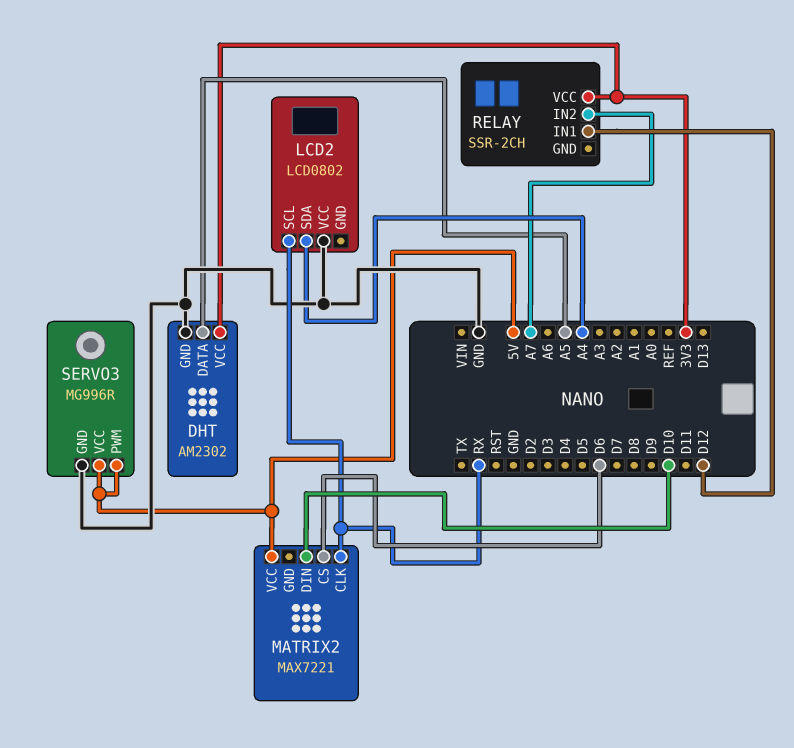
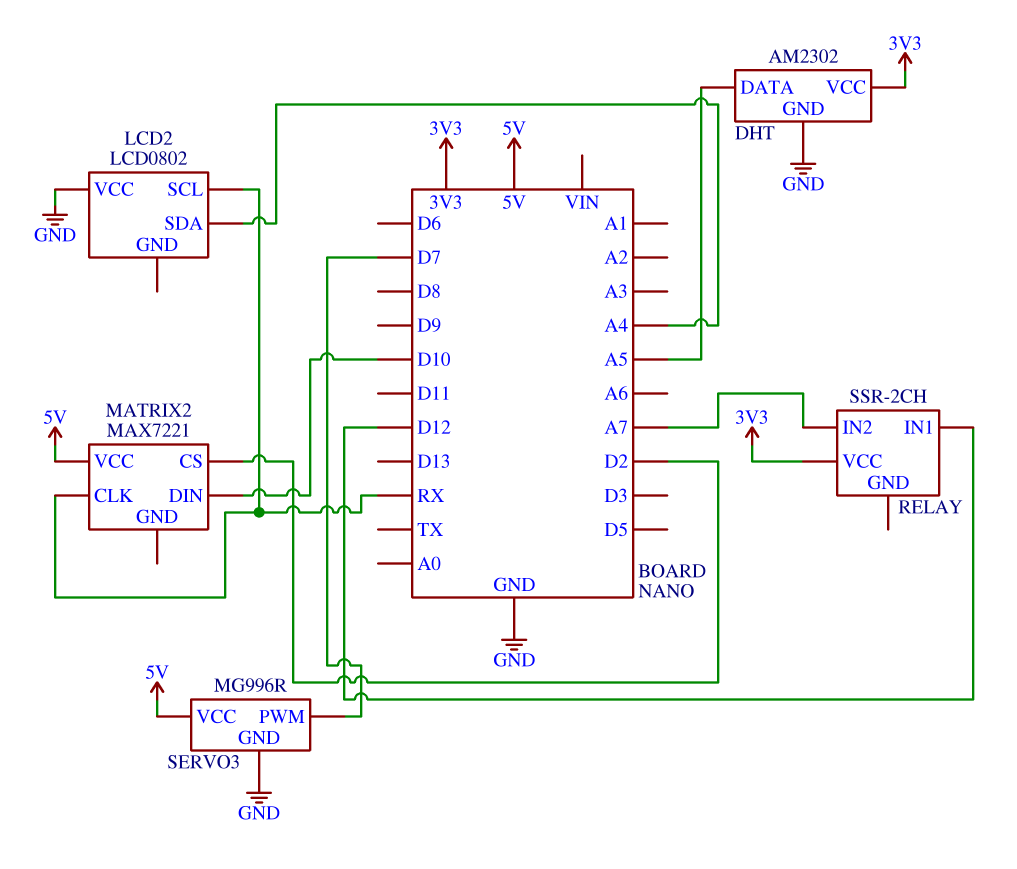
MATRIX2 pin CS: D6 -> D2
SERVO3 pin PWM: 5V -> D7

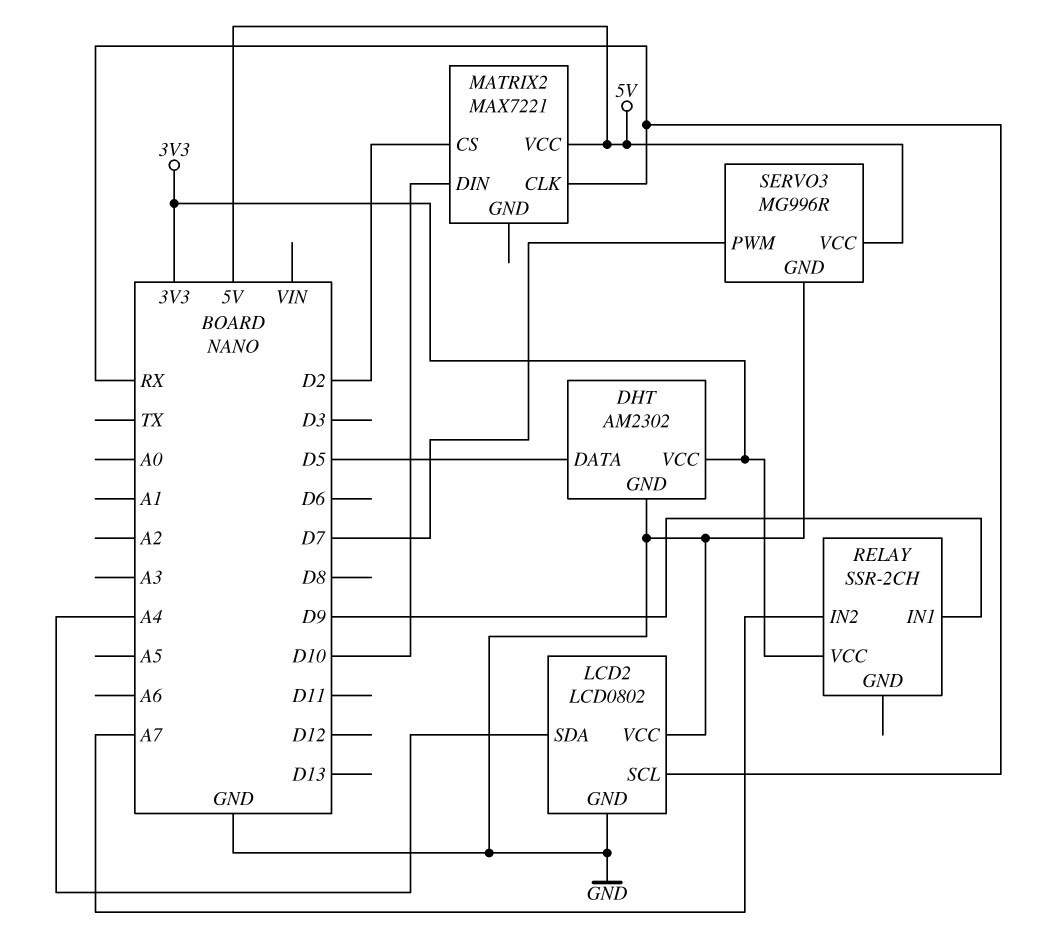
DHT pin DATA: A5 -> D5
LCD2 pin GND: none -> GND
RELAY pin IN1: D12 -> D9

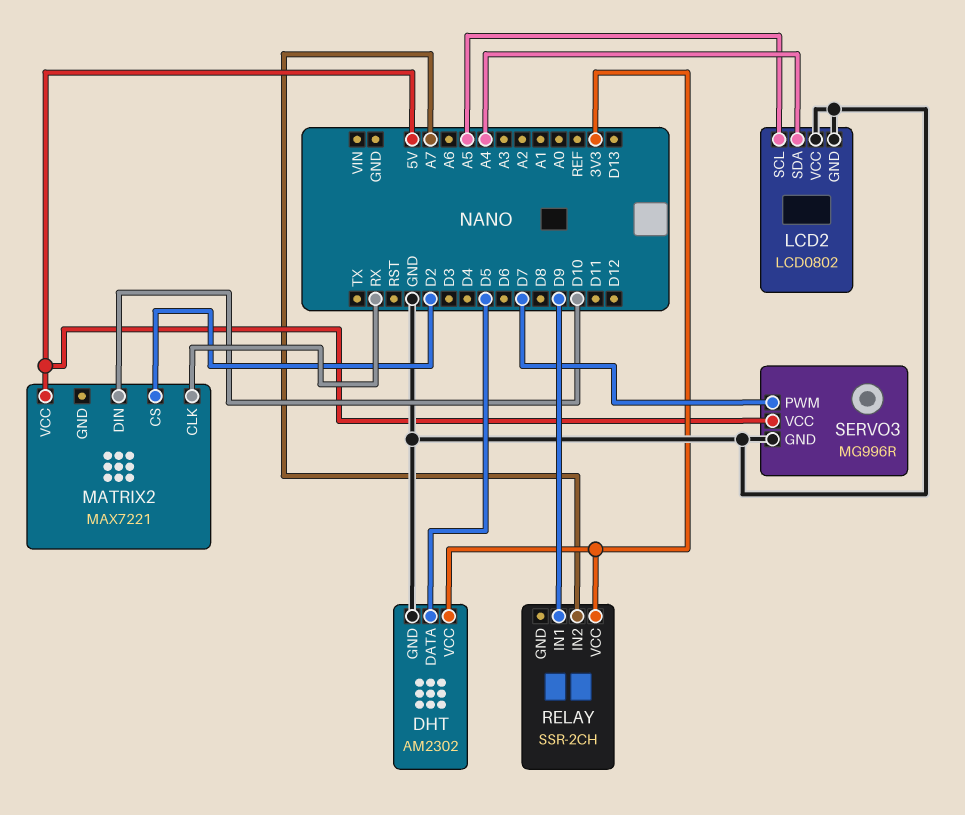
LCD2 pin SCL: RX -> A5

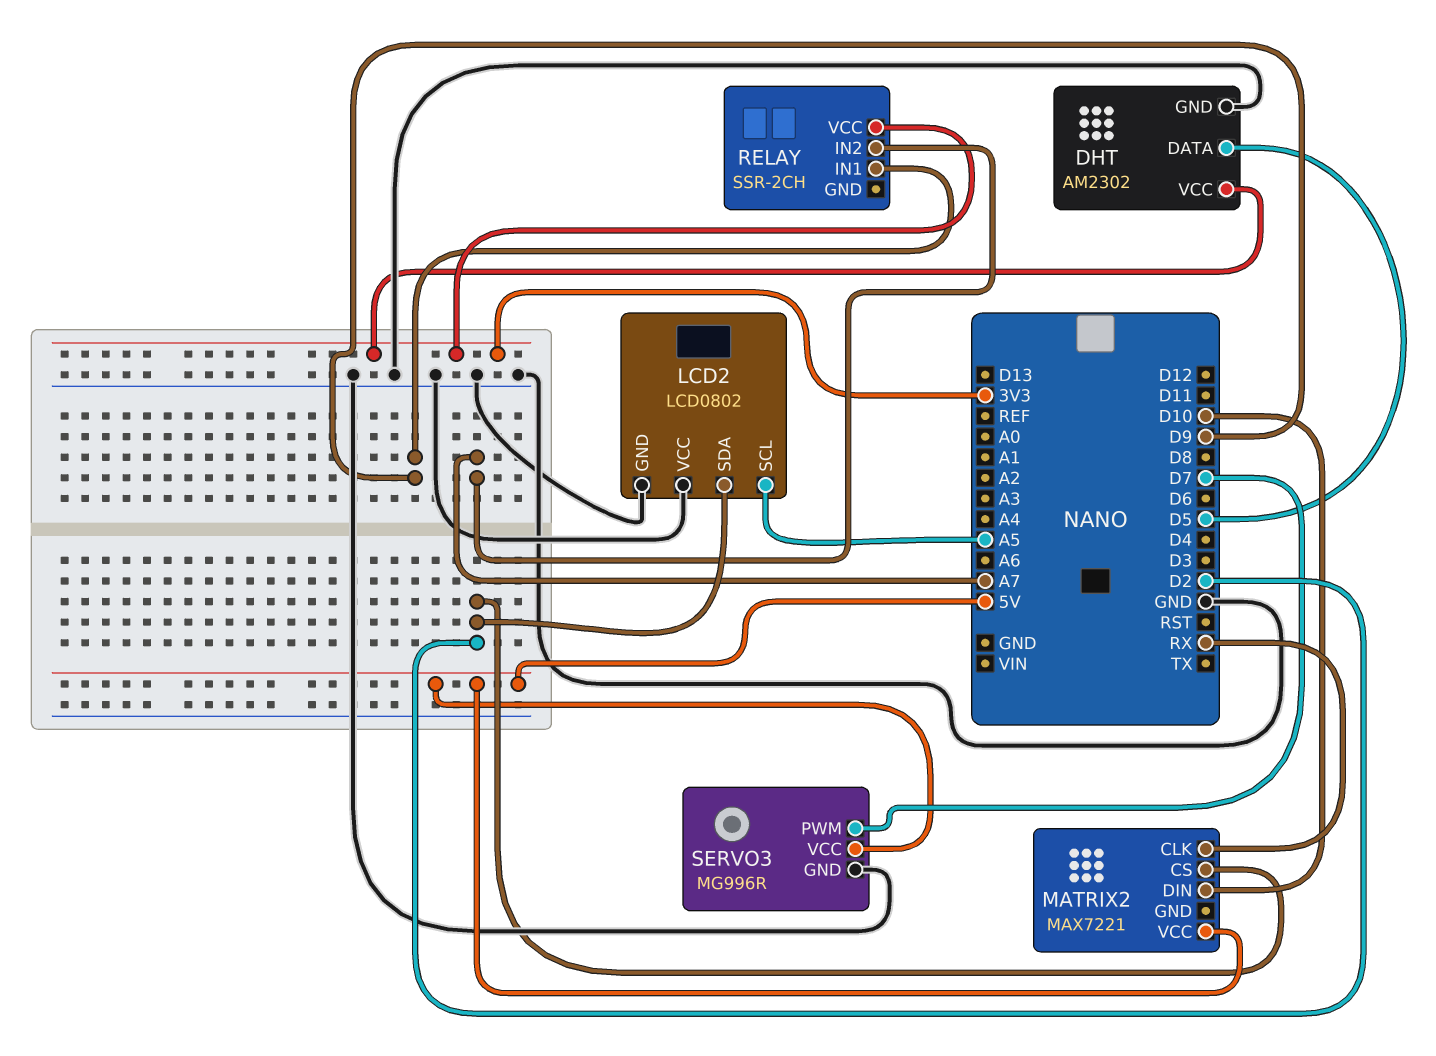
LCD2 pin SDA: A4 -> D2

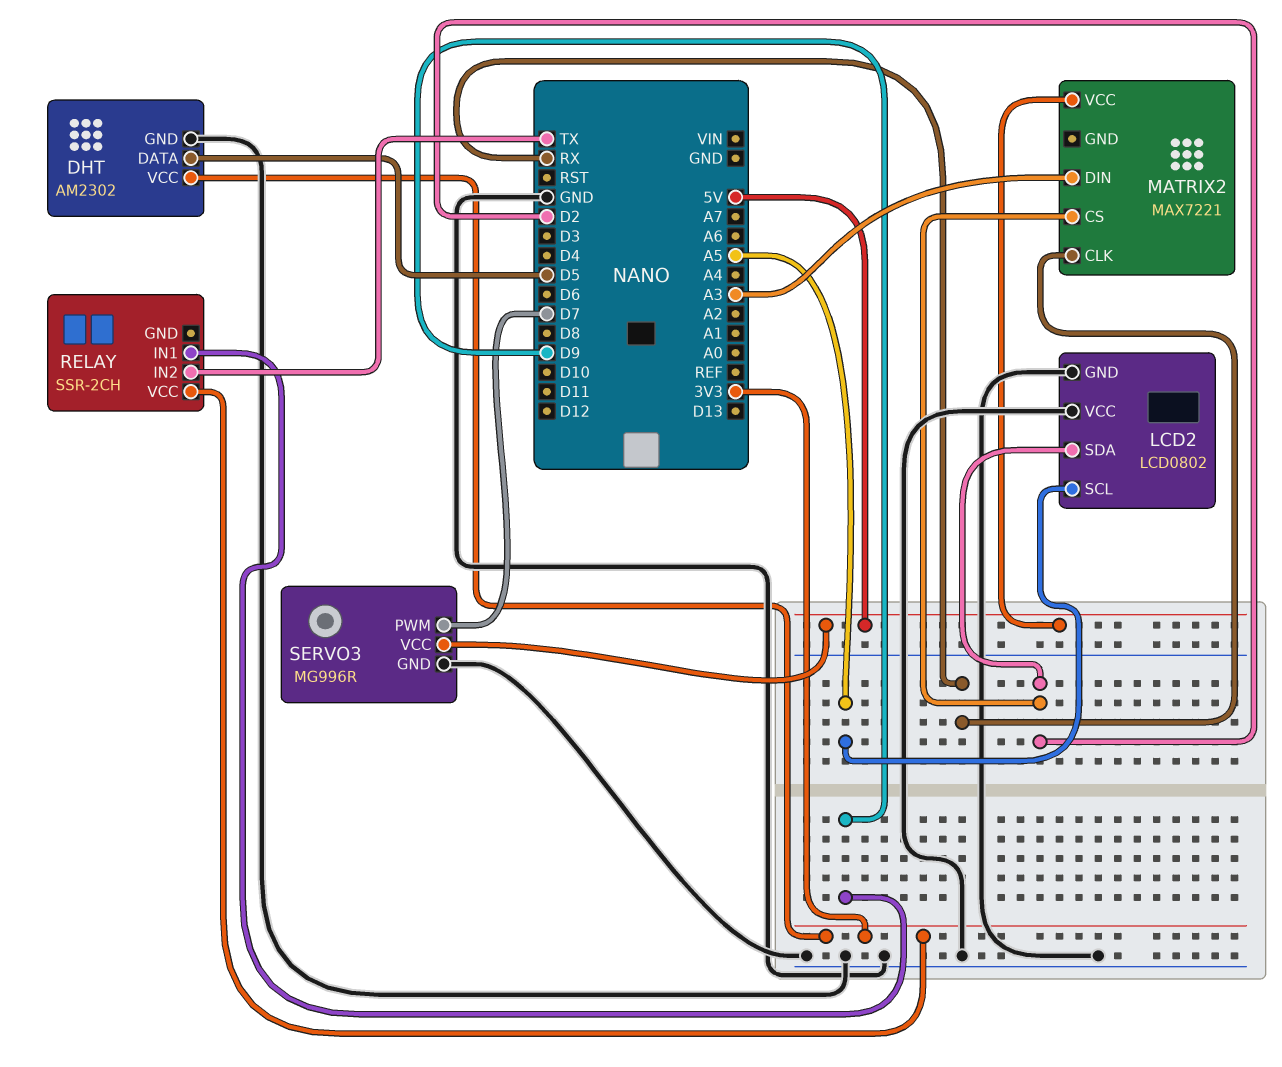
MATRIX2 pin DIN: D10 -> A3
RELAY pin IN2: A7 -> TX

